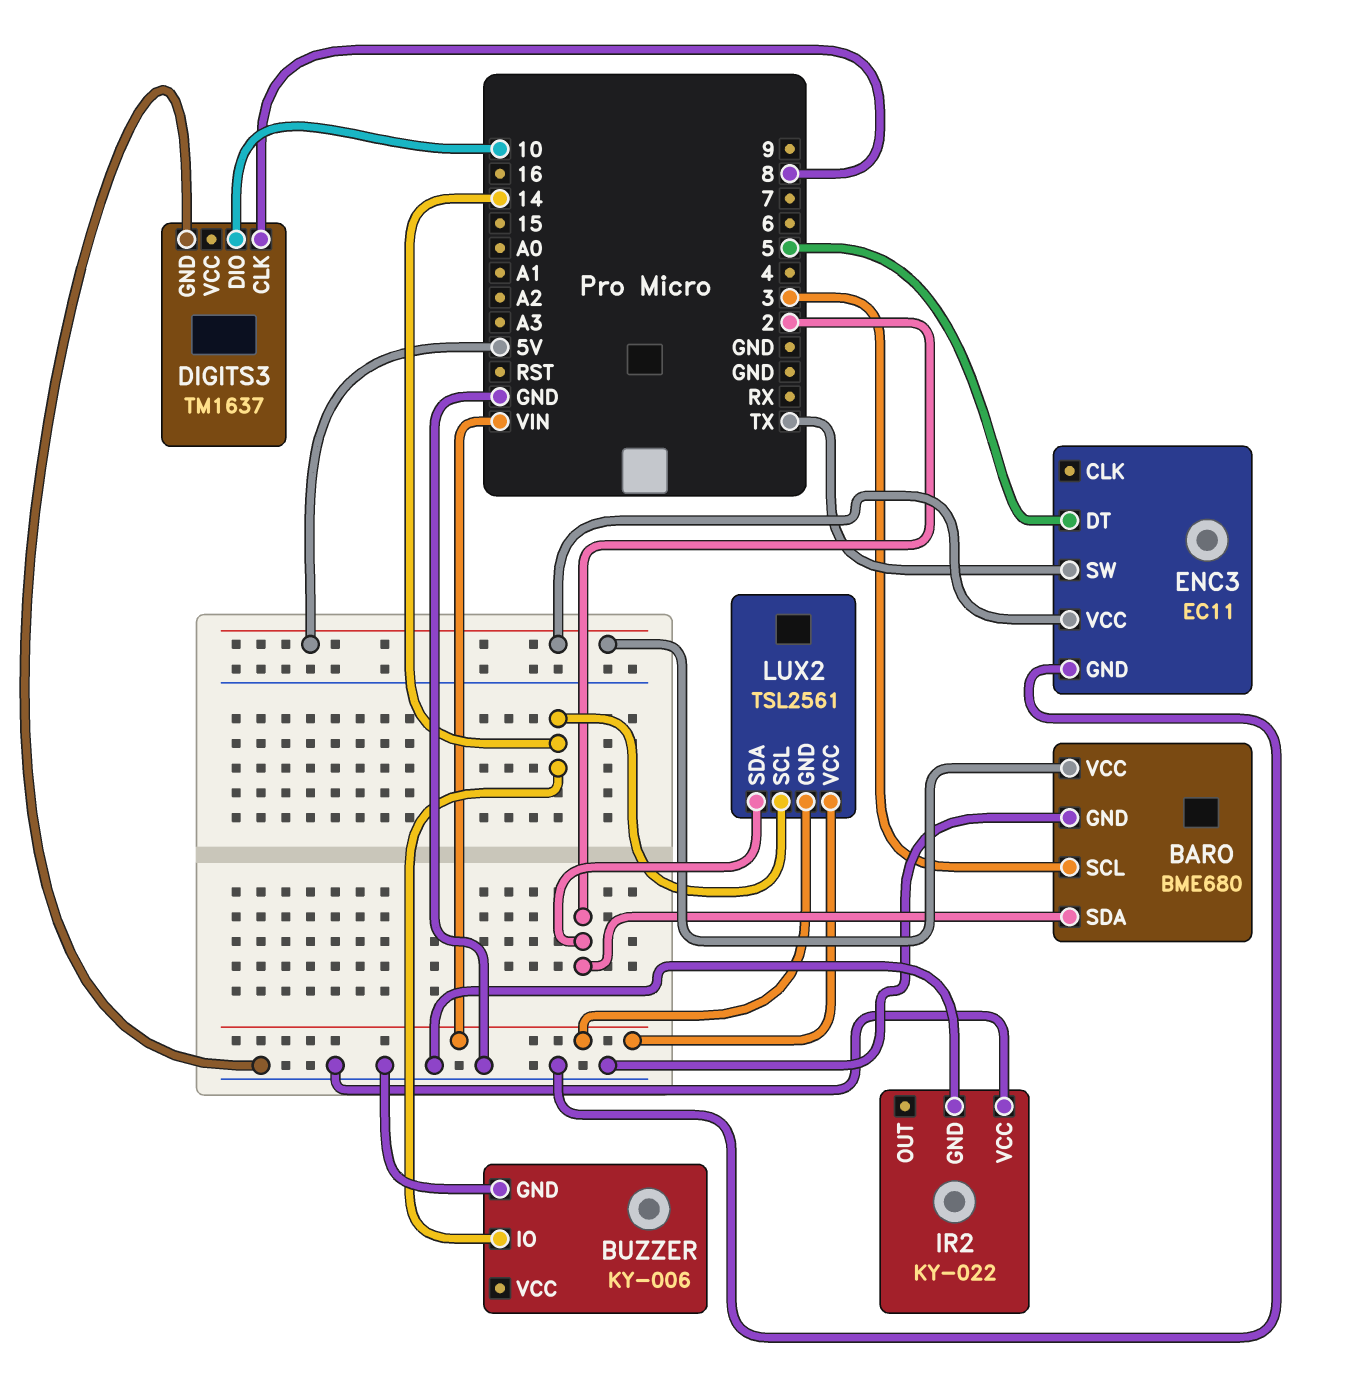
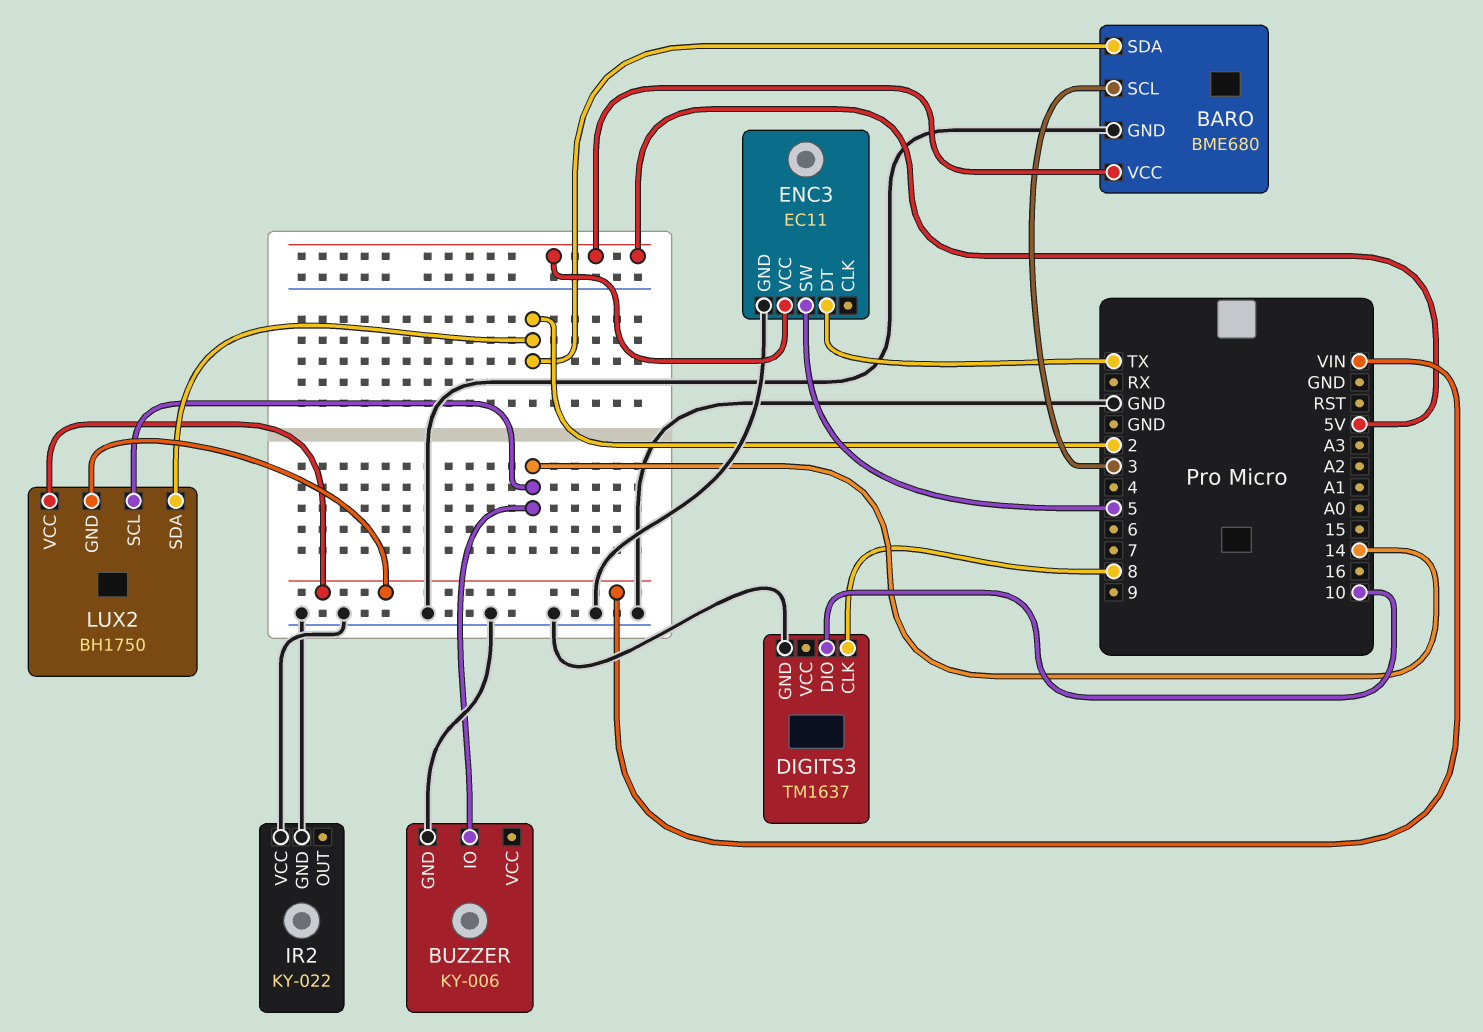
ENC3 pin DT: 5 -> TX
ENC3 pin SW: TX -> 5
LUX2: TSL2561 -> BH1750

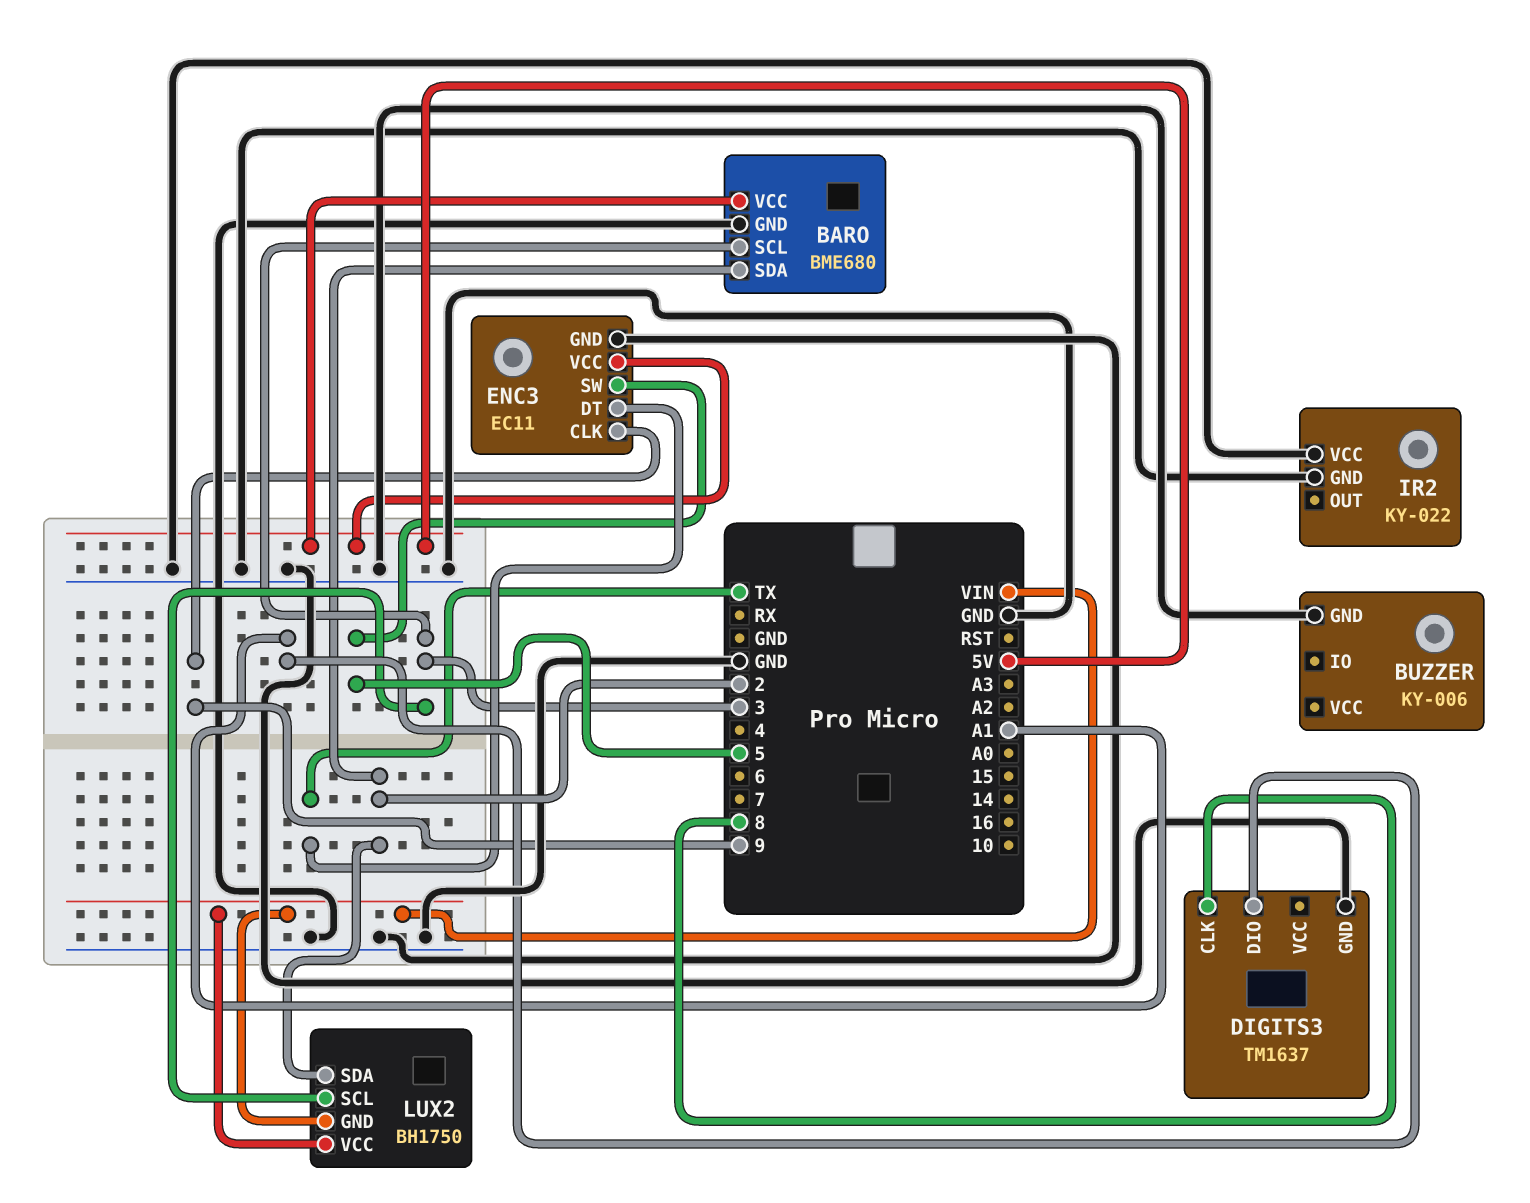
BUZZER pin IO: 14 -> none
DIGITS3 pin DIO: 10 -> A1
ENC3 pin CLK: none -> 9
LUX2 pin SCL: 14 -> 3

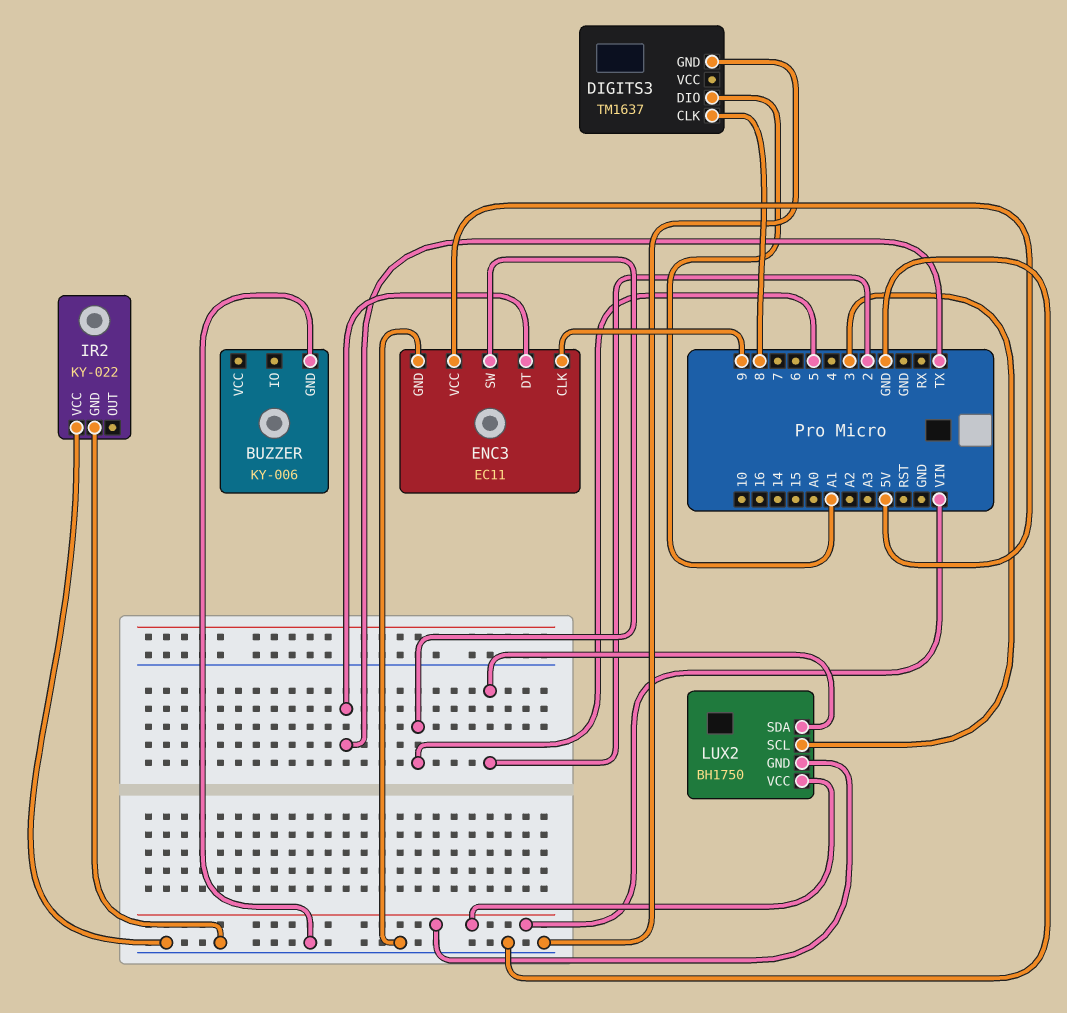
BARO: BME680 -> none
BARO pin GND: GND -> none
BARO pin SCL: 3 -> none
BARO pin SDA: 2 -> none
BARO pin VCC: 5V -> none

